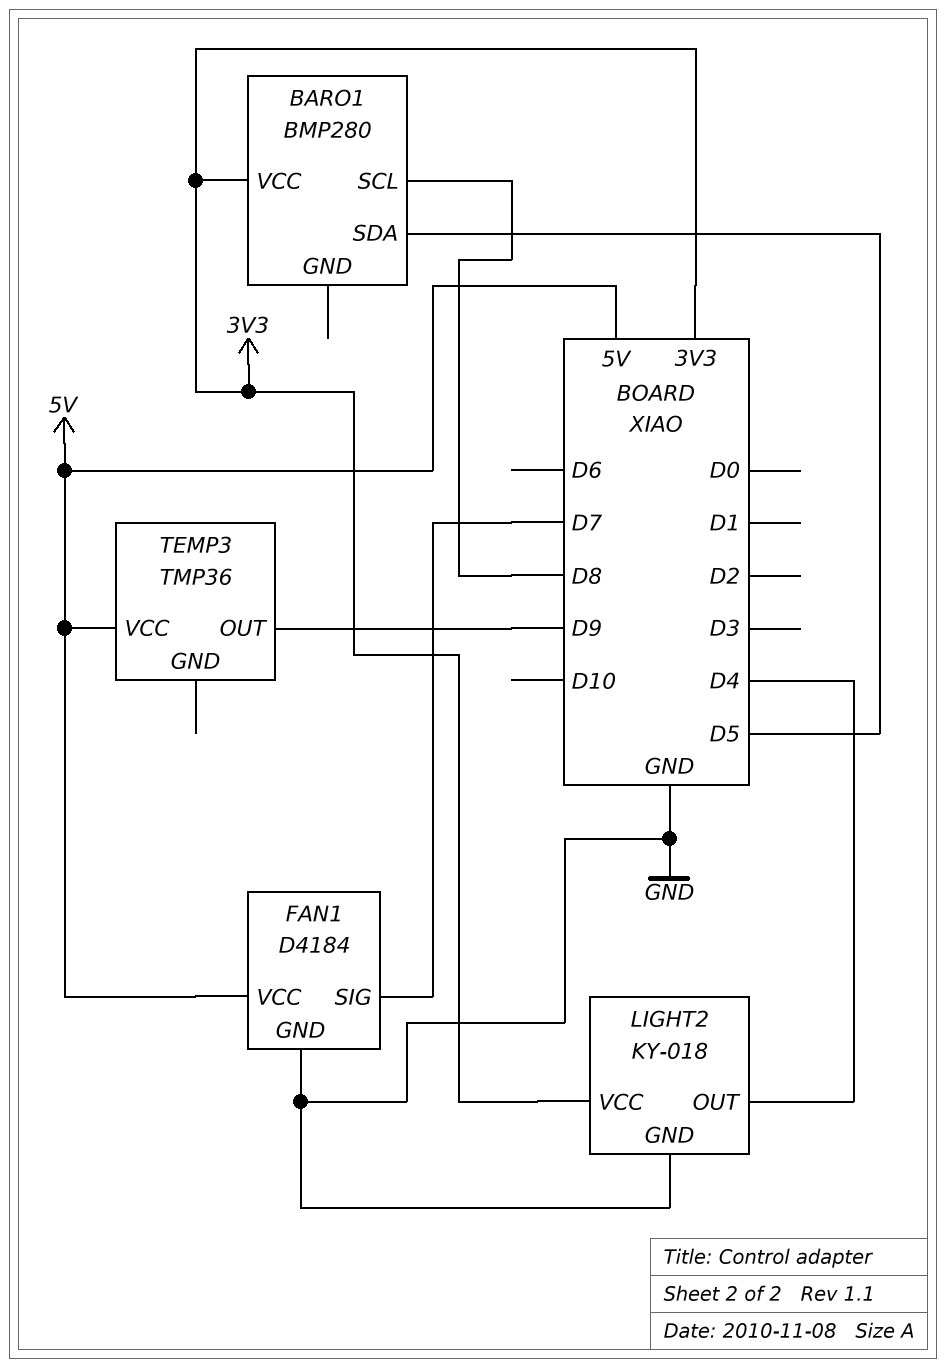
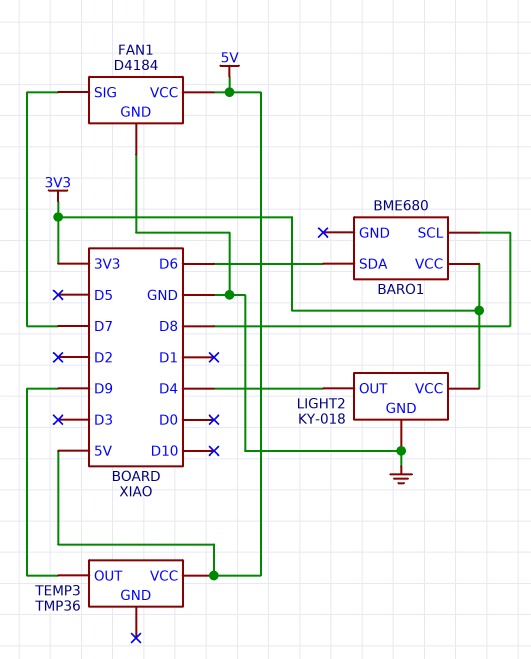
BARO1: BMP280 -> BME680
BARO1 pin SDA: D5 -> D6

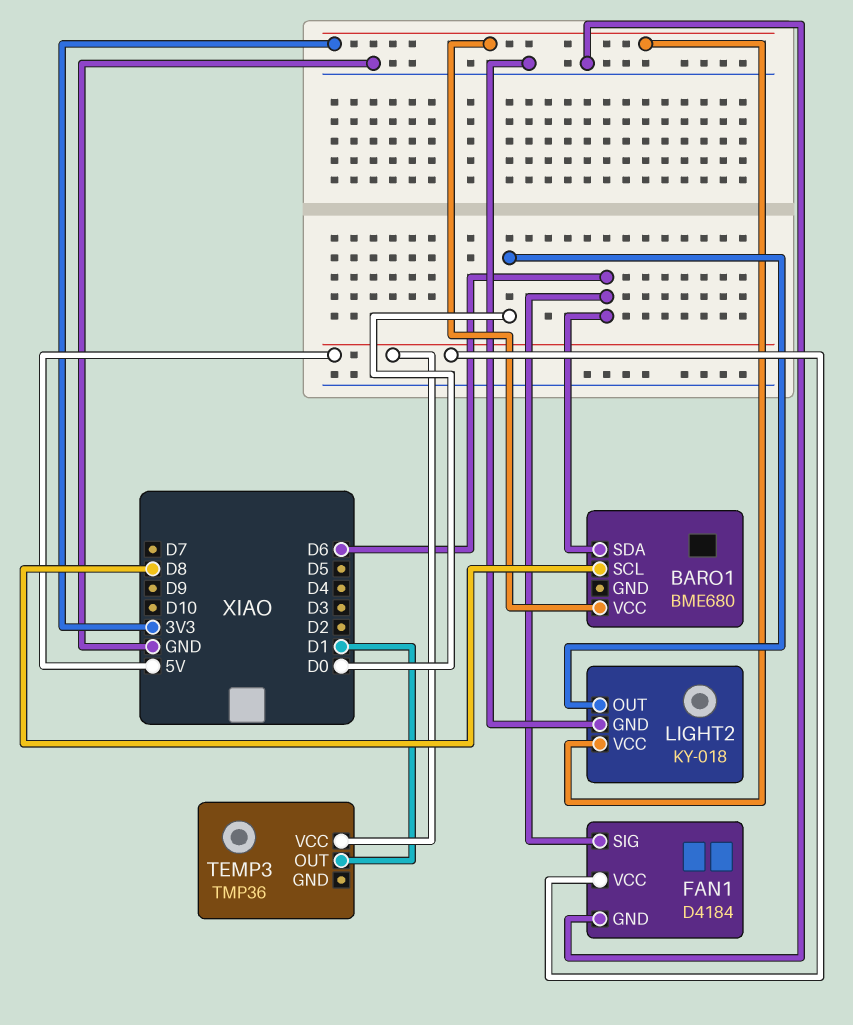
FAN1 pin SIG: D7 -> D6
LIGHT2 pin OUT: D4 -> D0
TEMP3 pin OUT: D9 -> D1

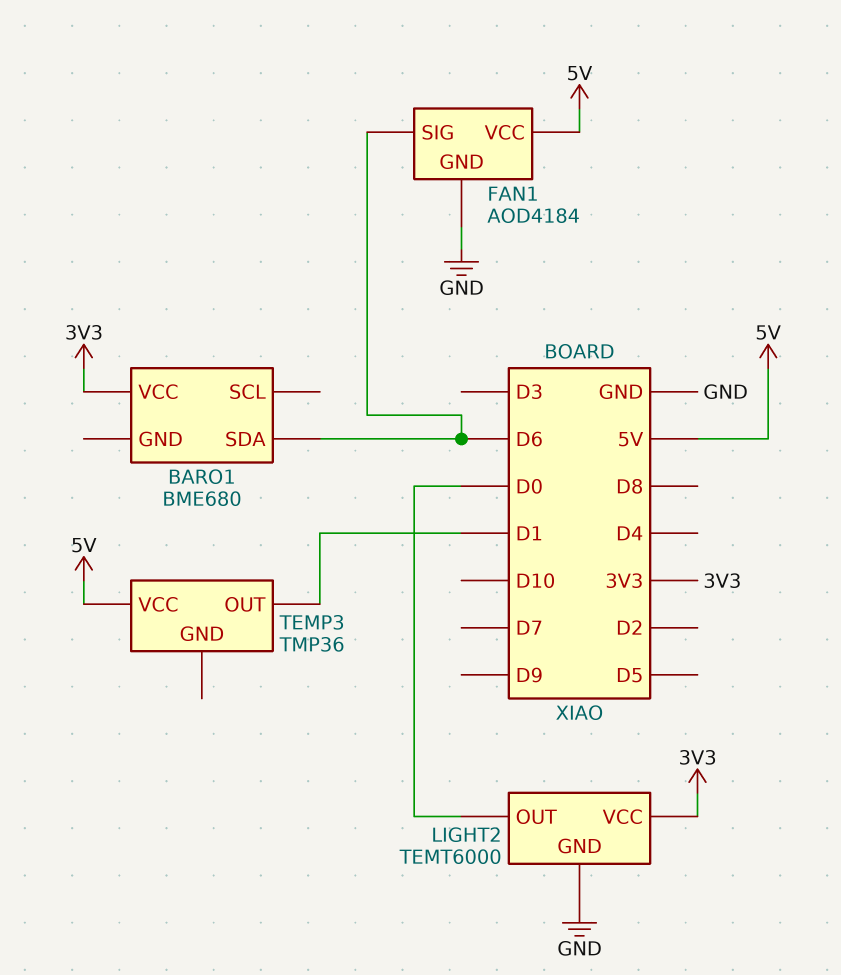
BARO1 pin SCL: D8 -> none
FAN1: D4184 -> AOD4184
LIGHT2: KY-018 -> TEMT6000

